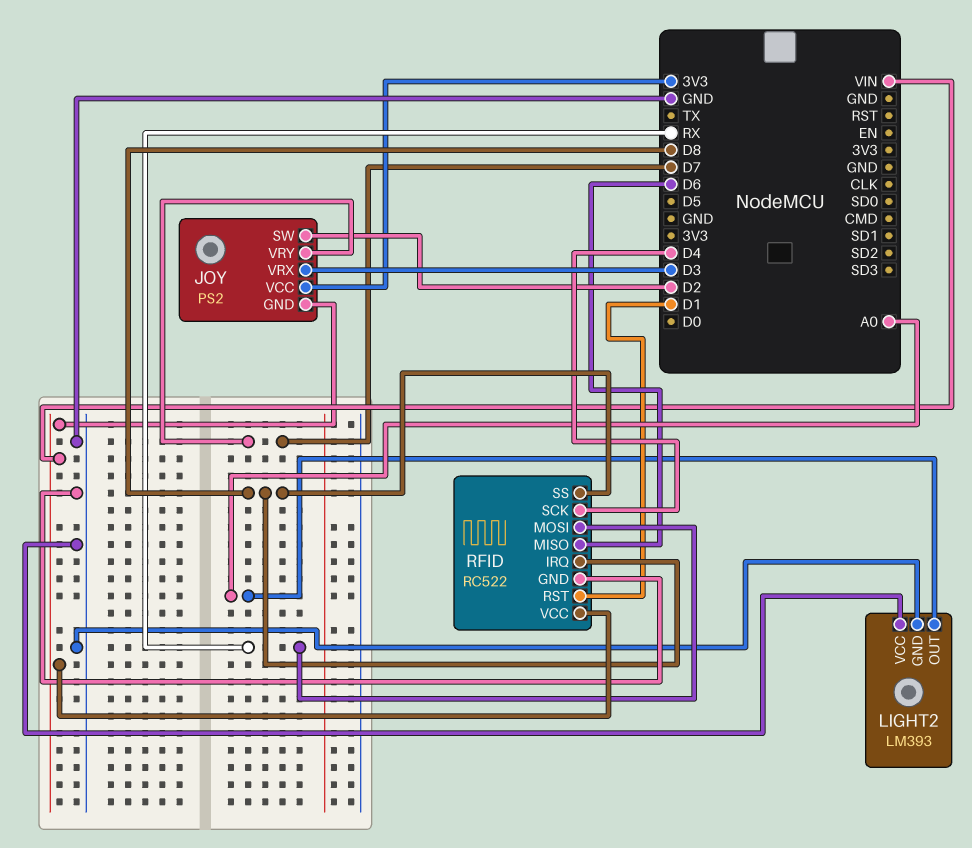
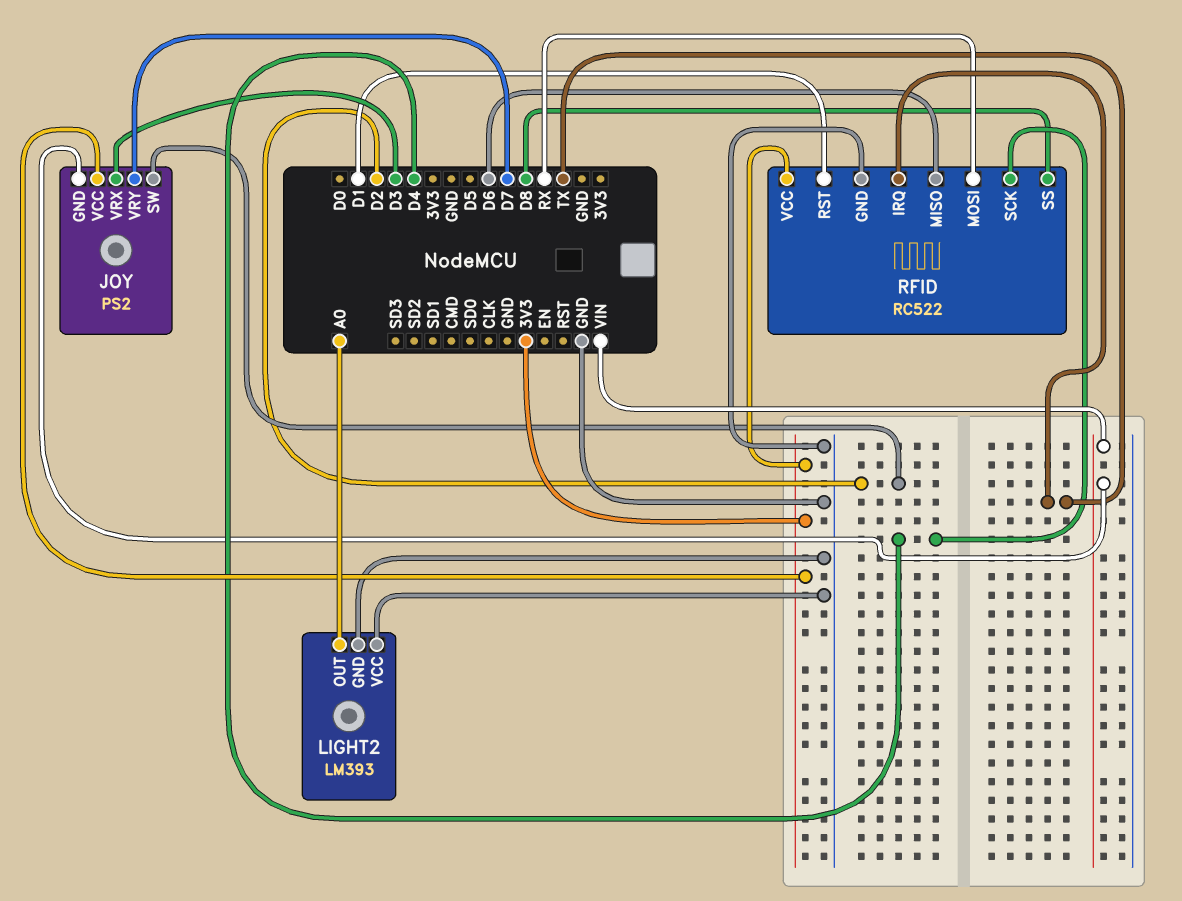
RFID pin IRQ: D8 -> TX
RFID pin VCC: VIN -> 3V3

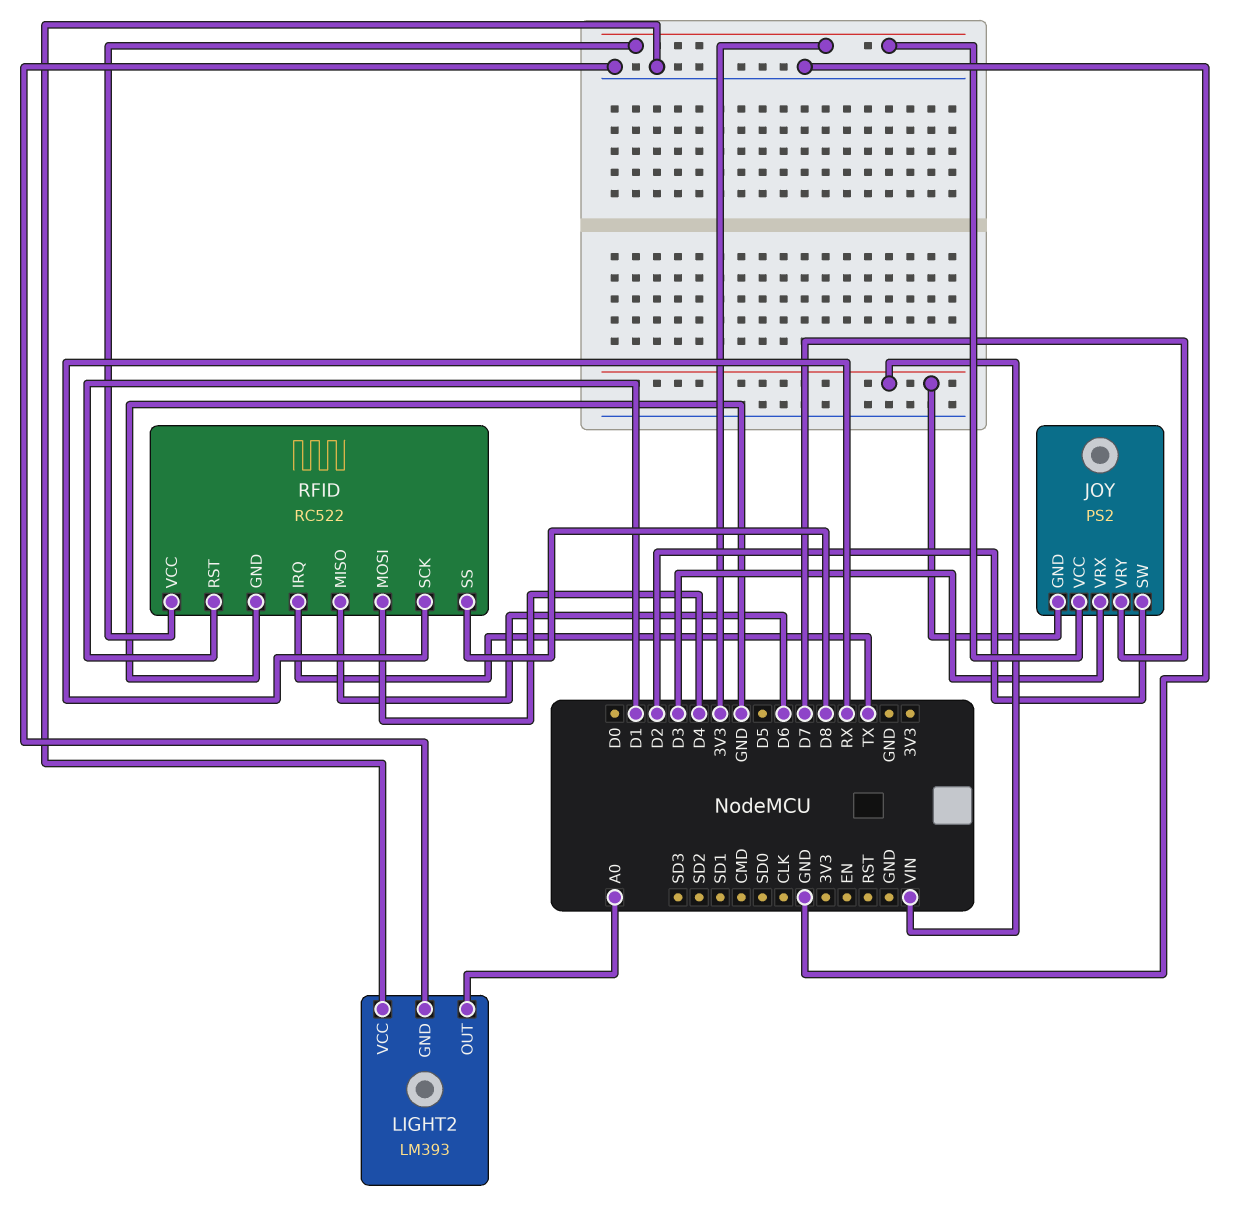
RFID pin MOSI: RX -> D4
RFID pin SCK: D4 -> RX

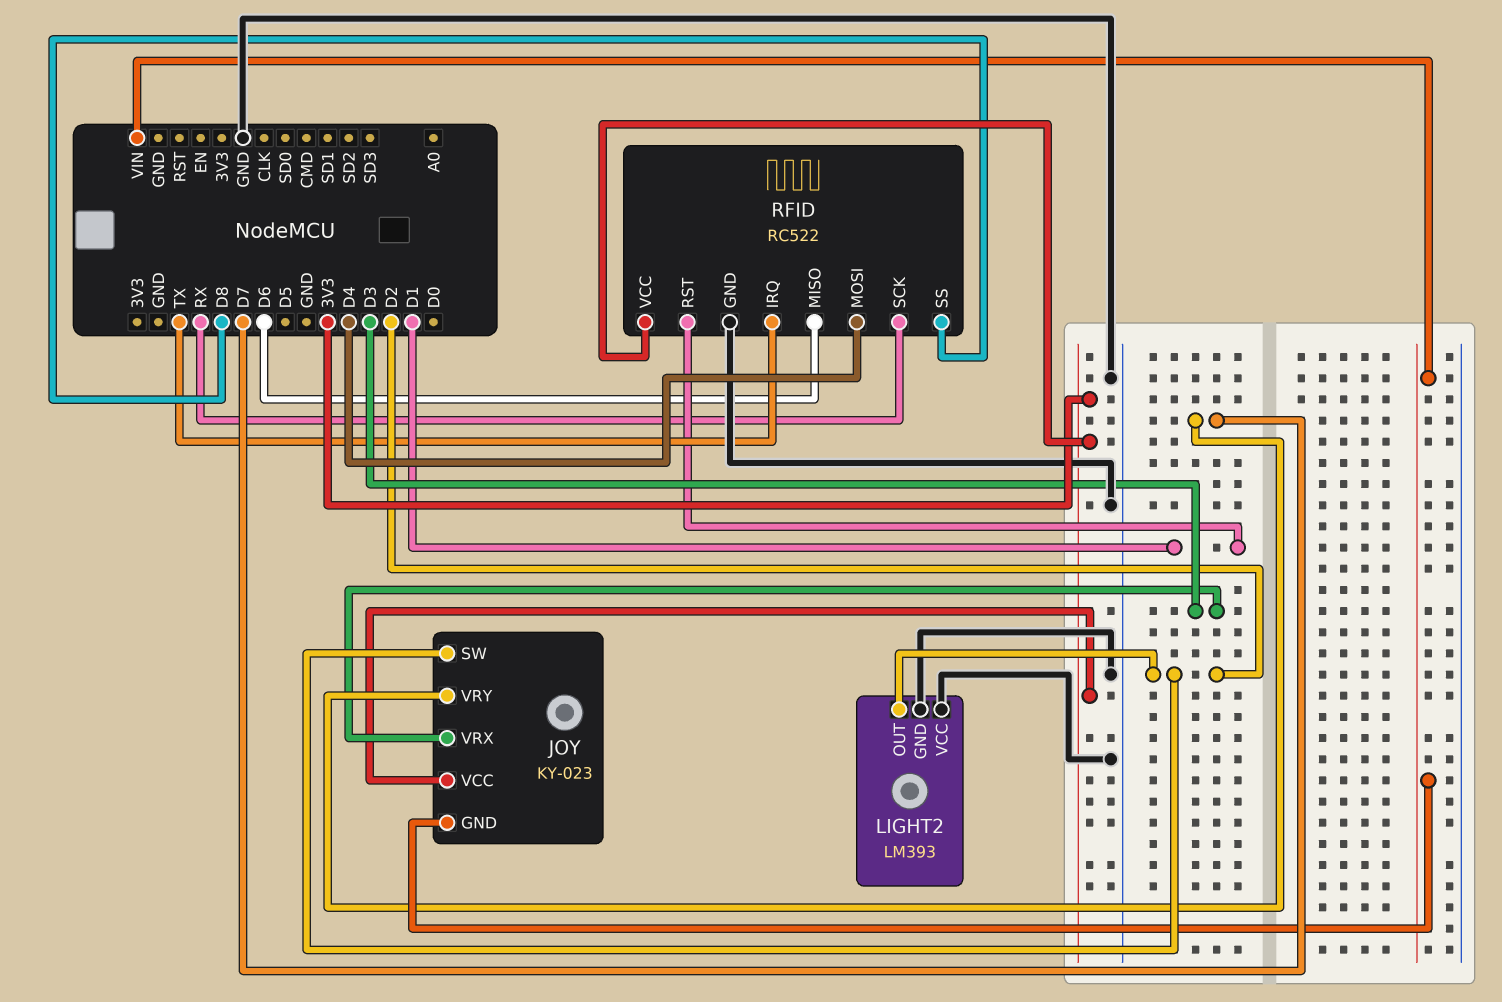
JOY: PS2 -> KY-023
LIGHT2 pin OUT: A0 -> D2

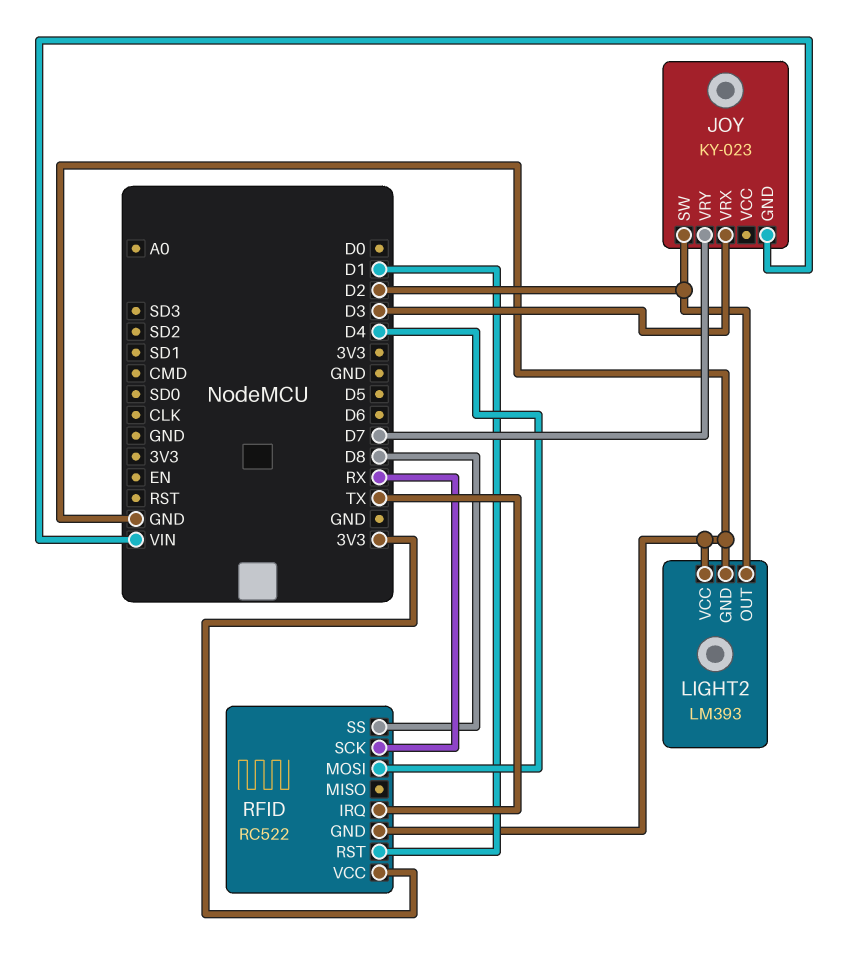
JOY pin VCC: 3V3 -> none
RFID pin MISO: D6 -> none

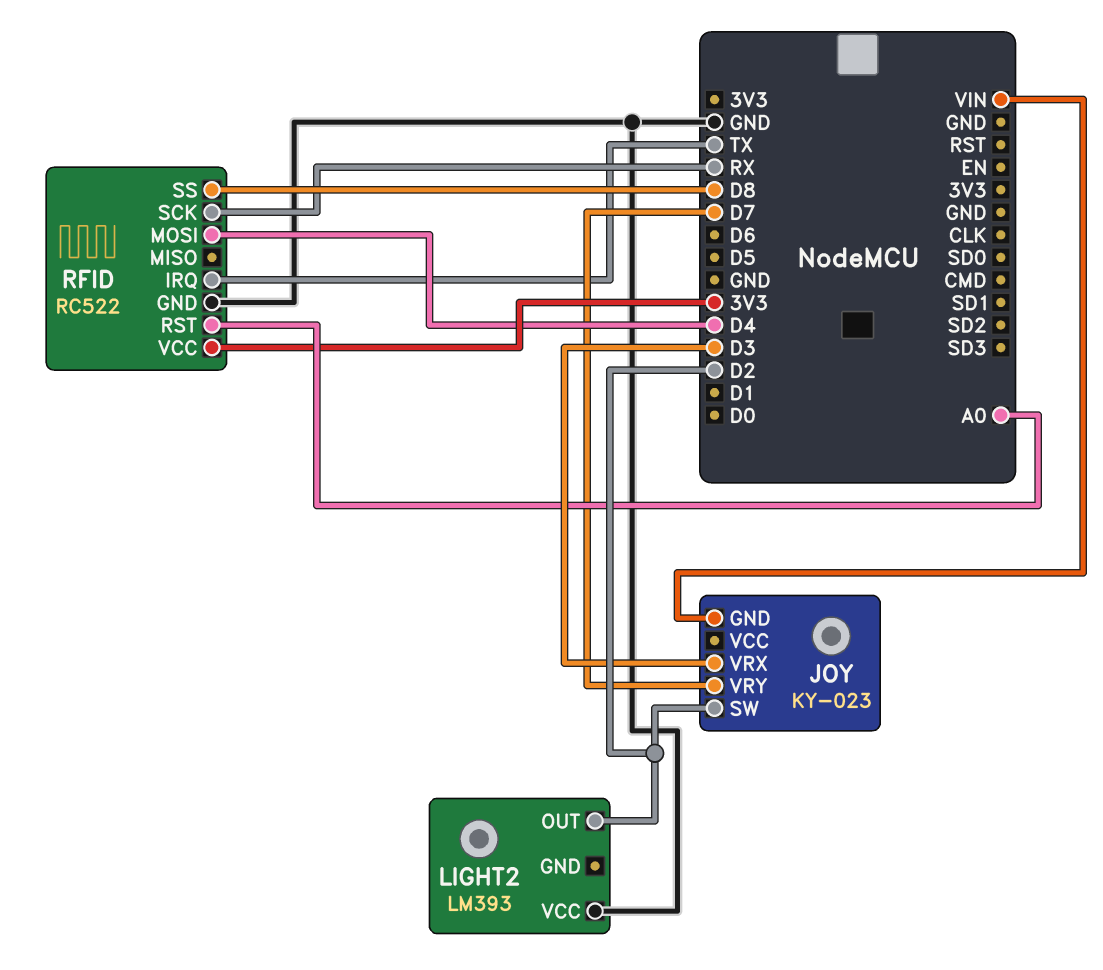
LIGHT2 pin GND: GND -> none
RFID pin RST: D1 -> A0

